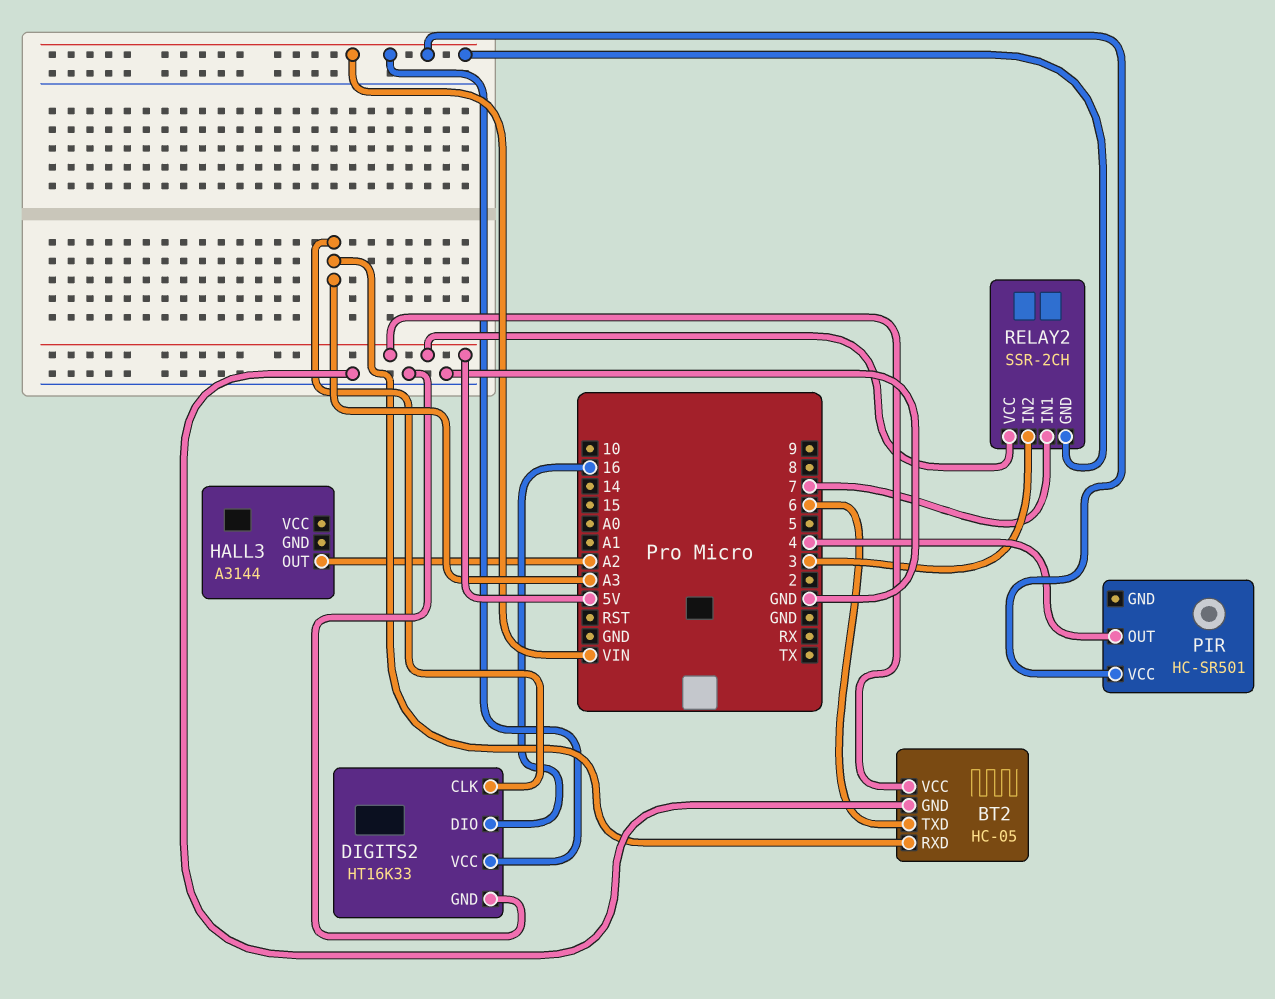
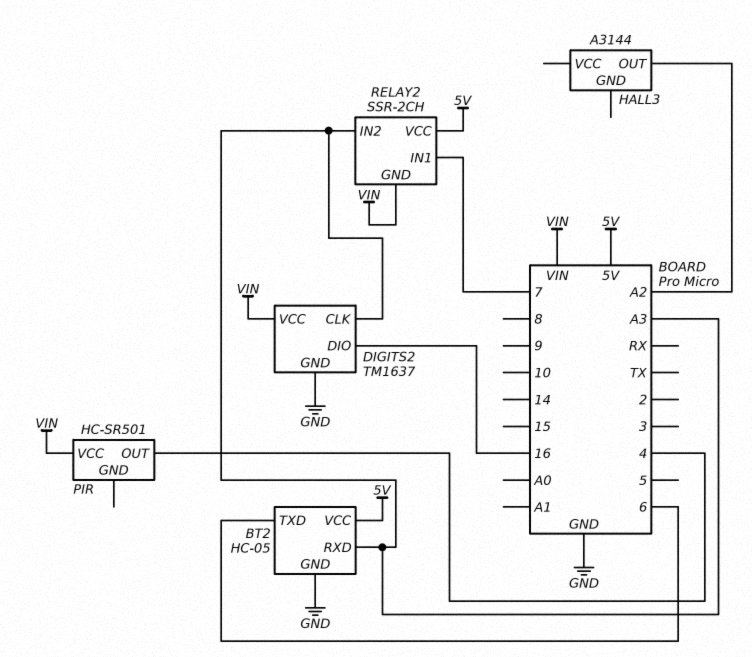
DIGITS2: HT16K33 -> TM1637
RELAY2 pin IN2: 3 -> A3

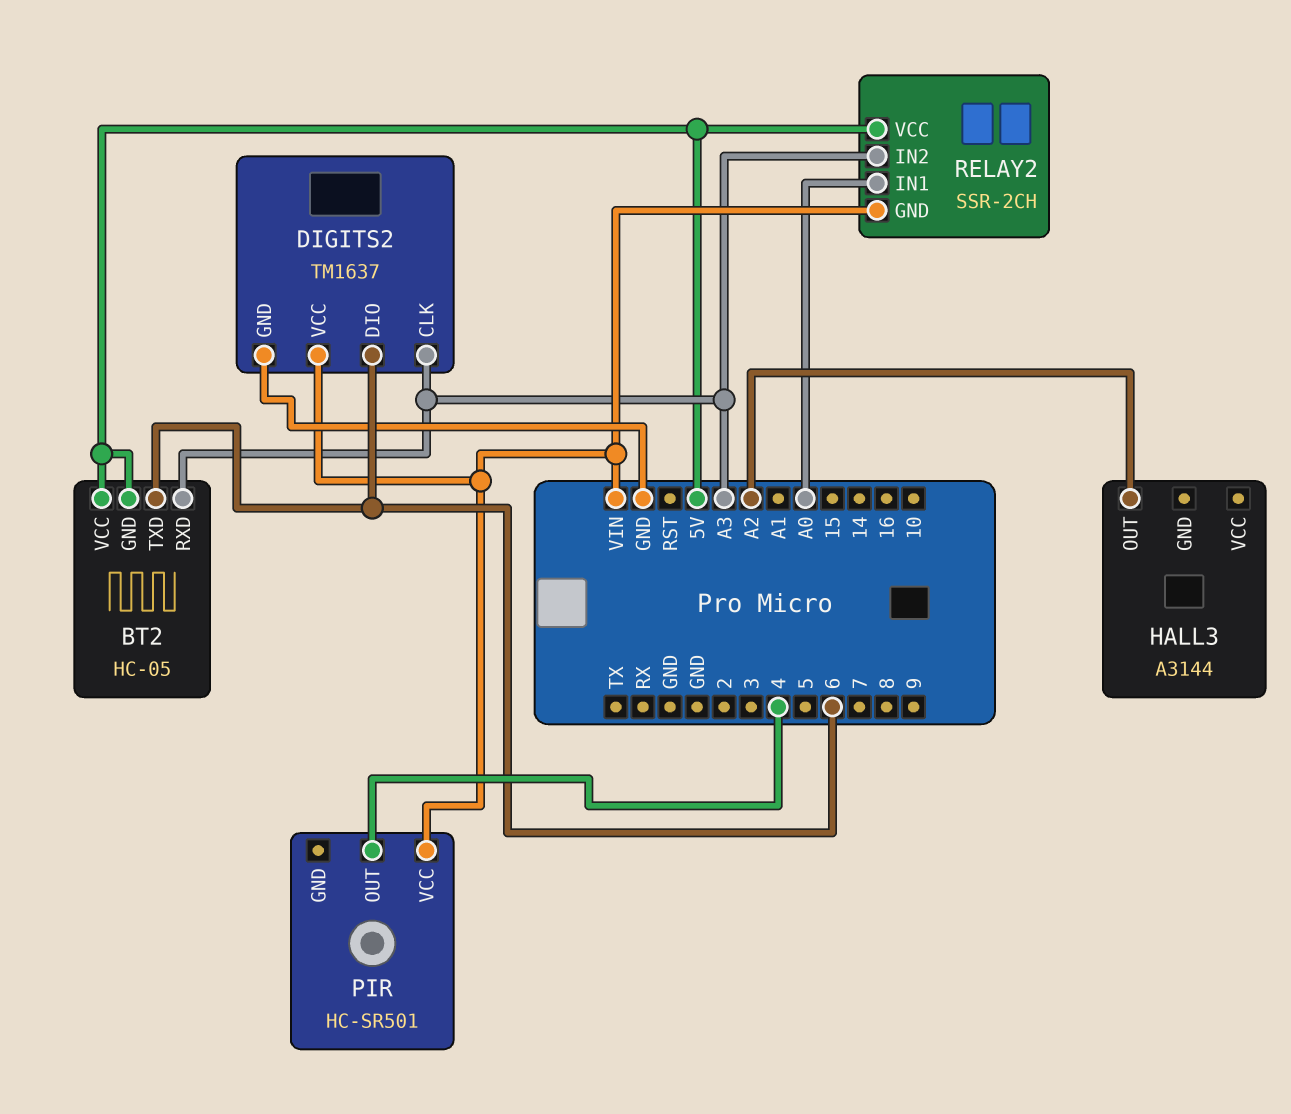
BT2 pin GND: GND -> 5V
DIGITS2 pin DIO: 16 -> 6
RELAY2 pin IN1: 7 -> A0

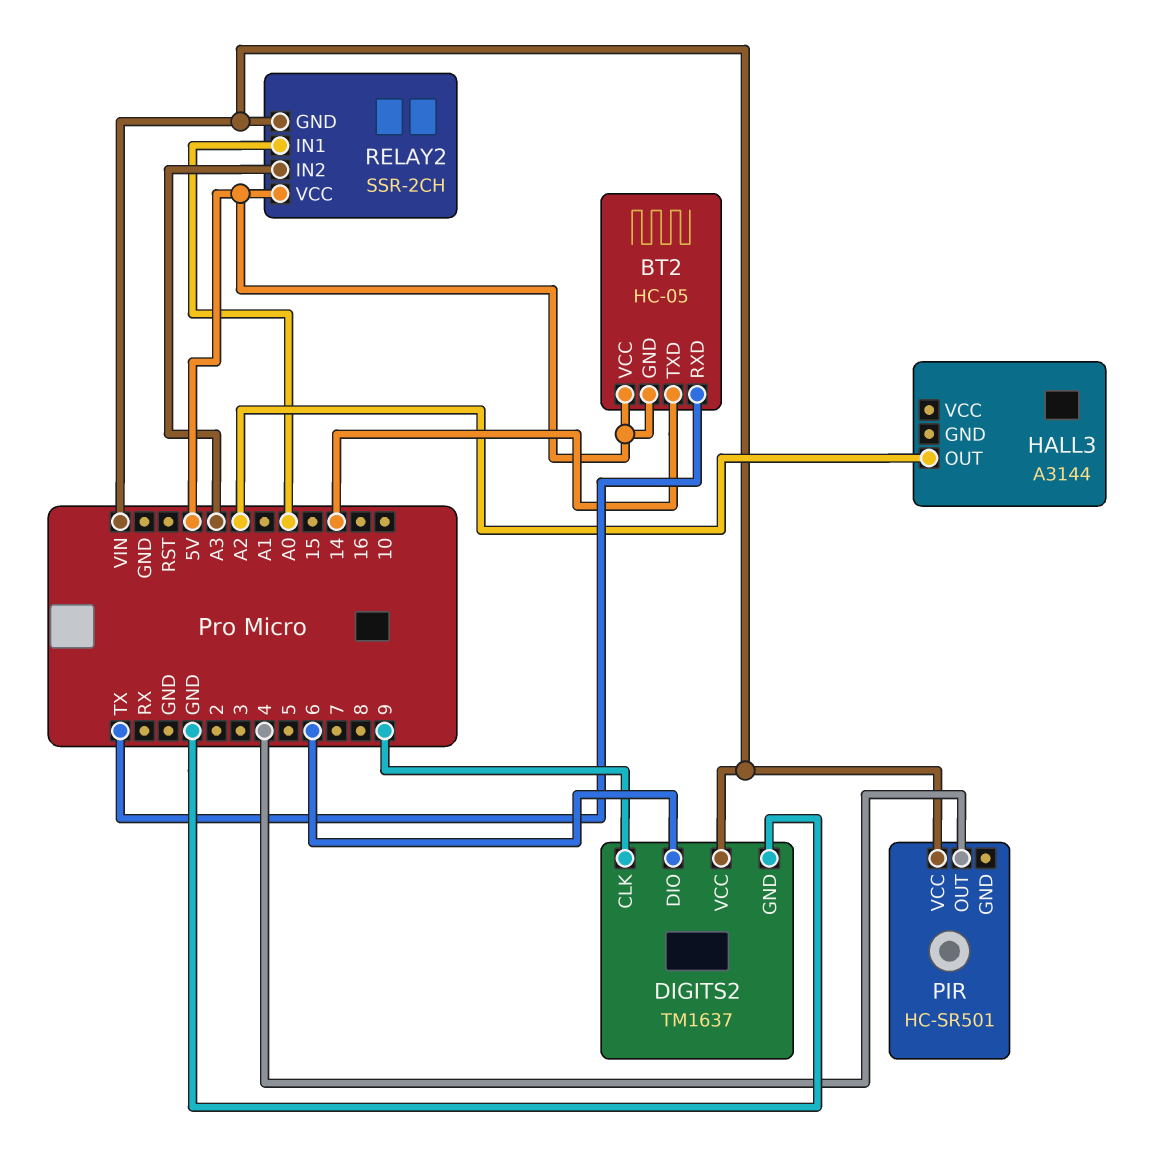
BT2 pin RXD: A3 -> TX
BT2 pin TXD: 6 -> 14
DIGITS2 pin CLK: A3 -> 9

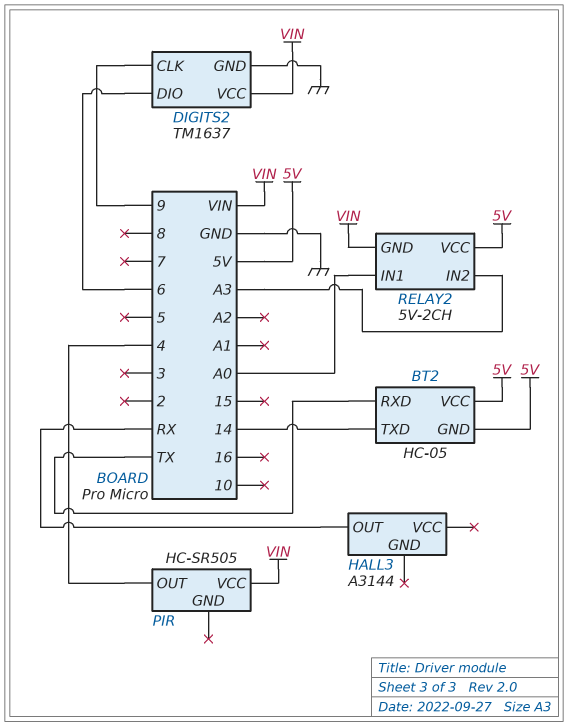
HALL3 pin OUT: A2 -> RX
PIR: HC-SR501 -> HC-SR505
RELAY2: SSR-2CH -> 5V-2CH

